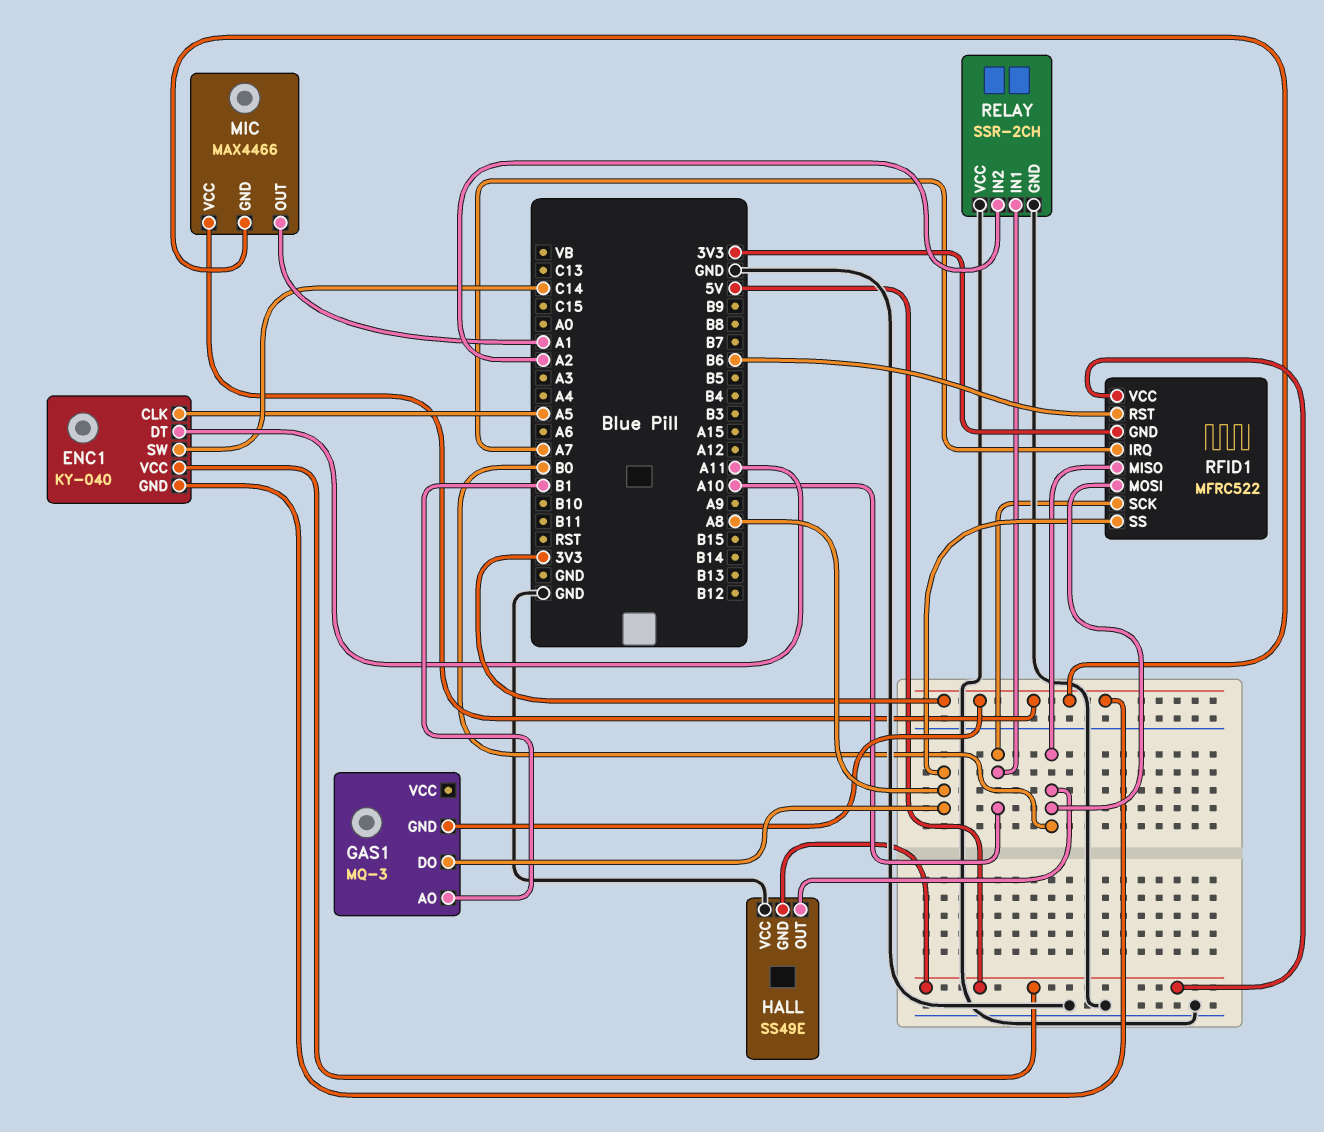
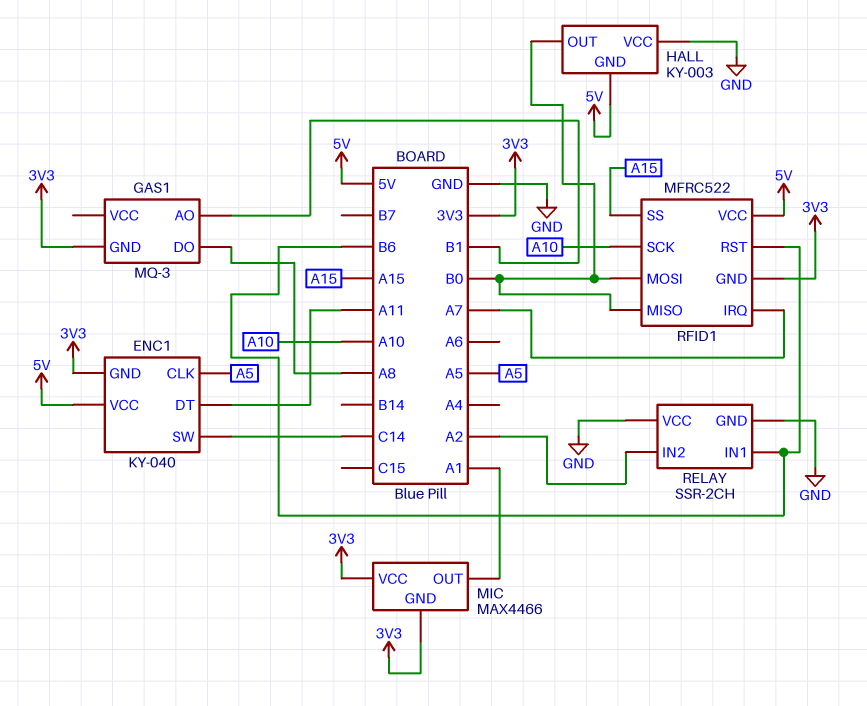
HALL: SS49E -> KY-003
RELAY pin IN1: A10 -> B6
RFID1 pin SS: A8 -> A15

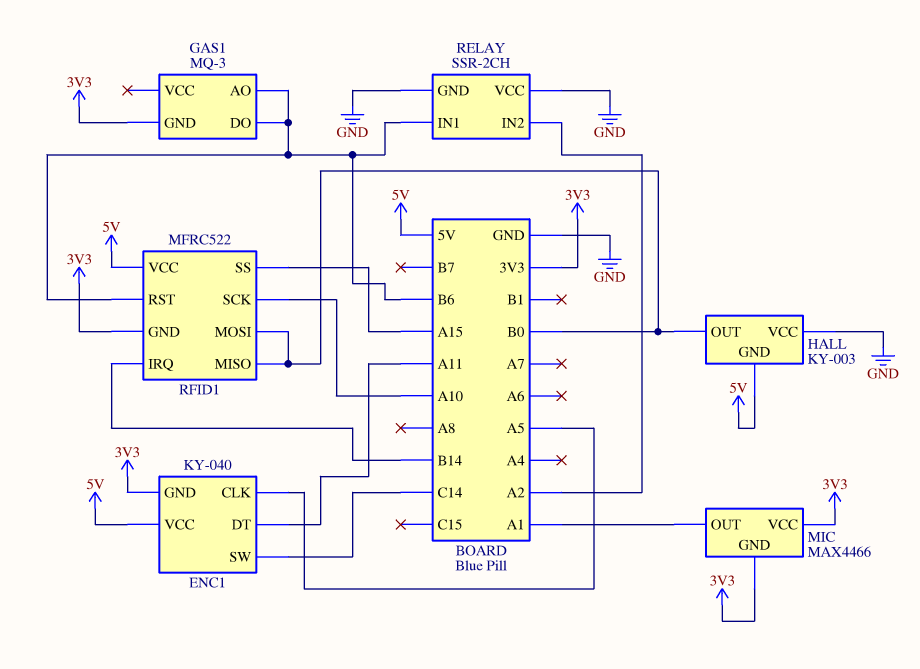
GAS1 pin AO: B1 -> B6
GAS1 pin DO: A8 -> B6
RFID1 pin IRQ: A7 -> B14

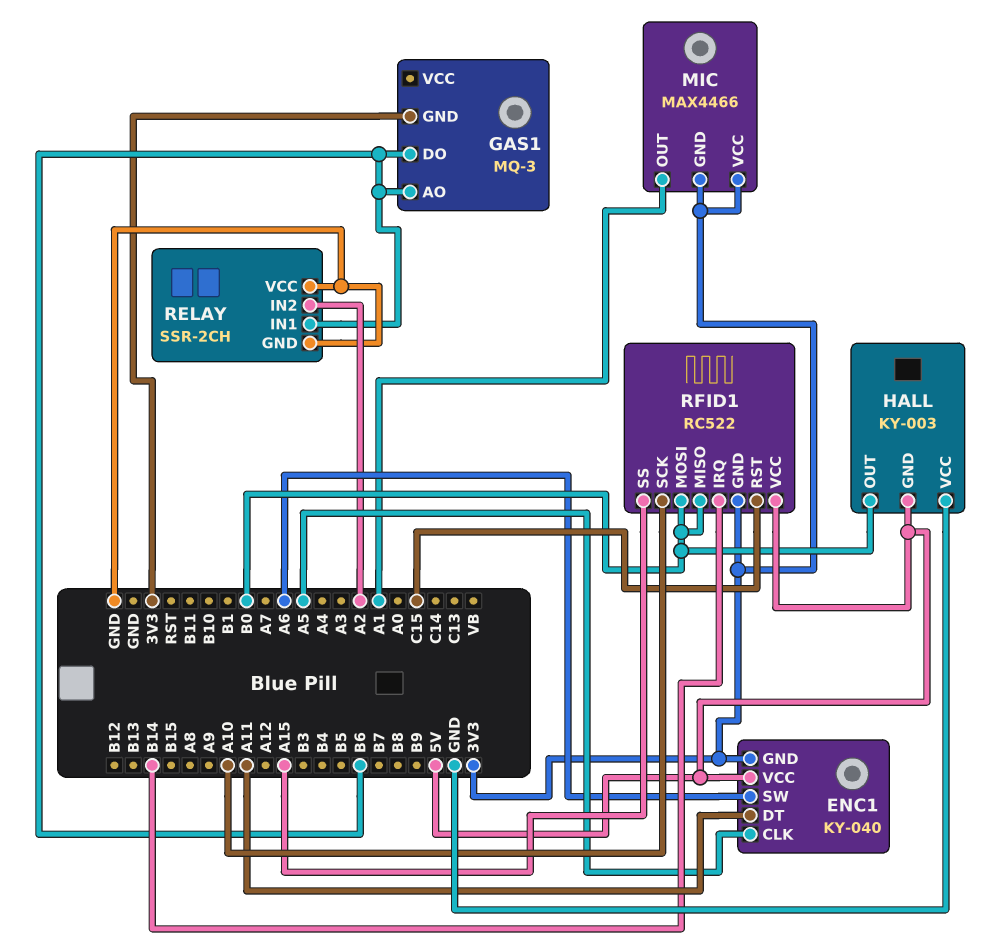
ENC1 pin SW: C14 -> A6
RFID1: MFRC522 -> RC522
RFID1 pin RST: B6 -> C15

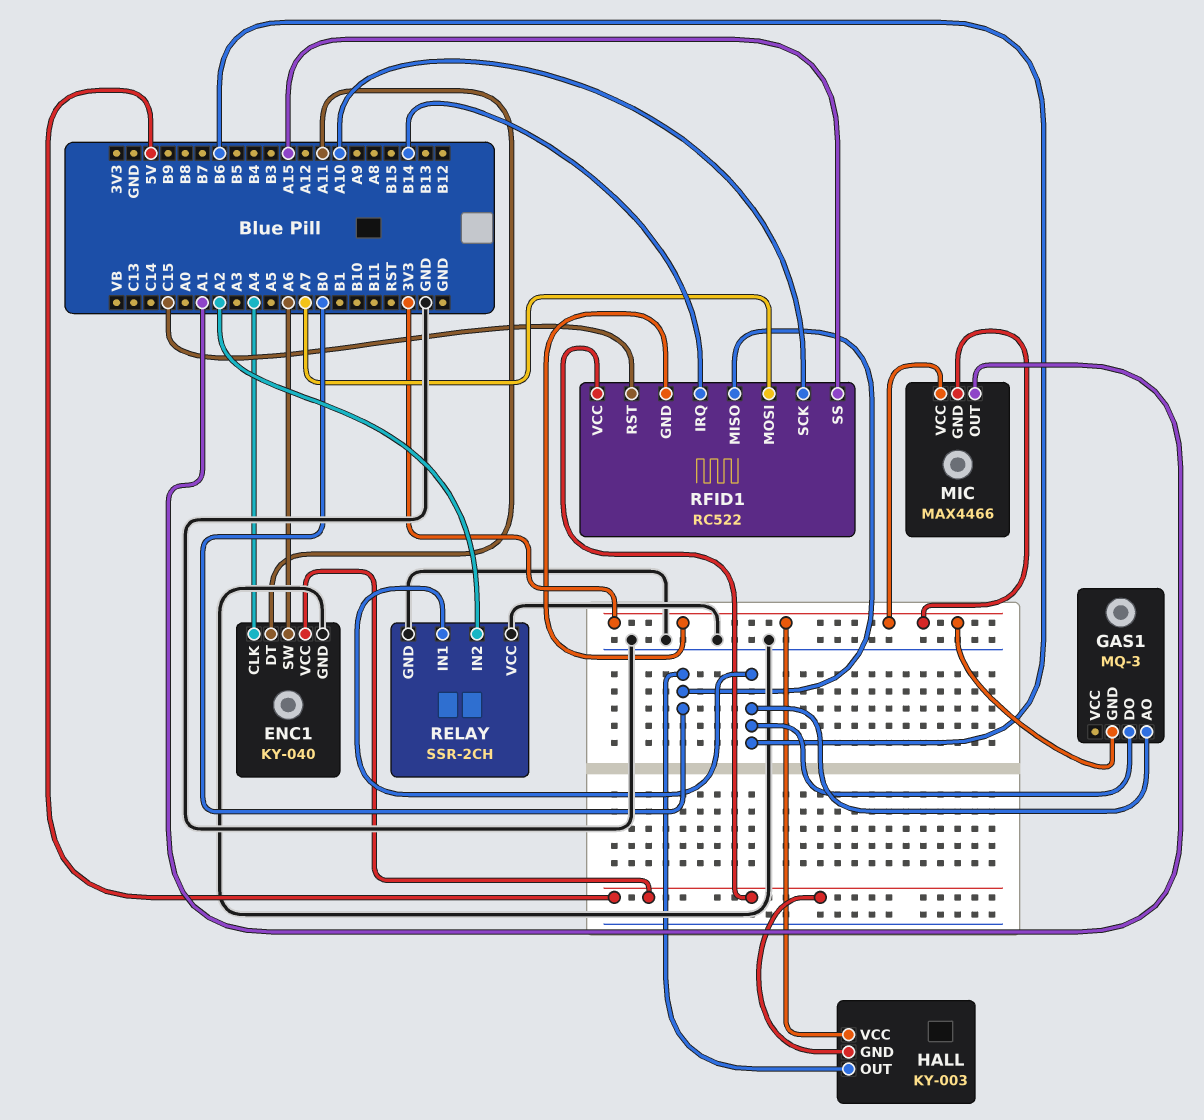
ENC1 pin CLK: A5 -> A4
ENC1 pin GND: 3V3 -> GND
HALL pin VCC: GND -> 3V3
RFID1 pin MOSI: B0 -> A7

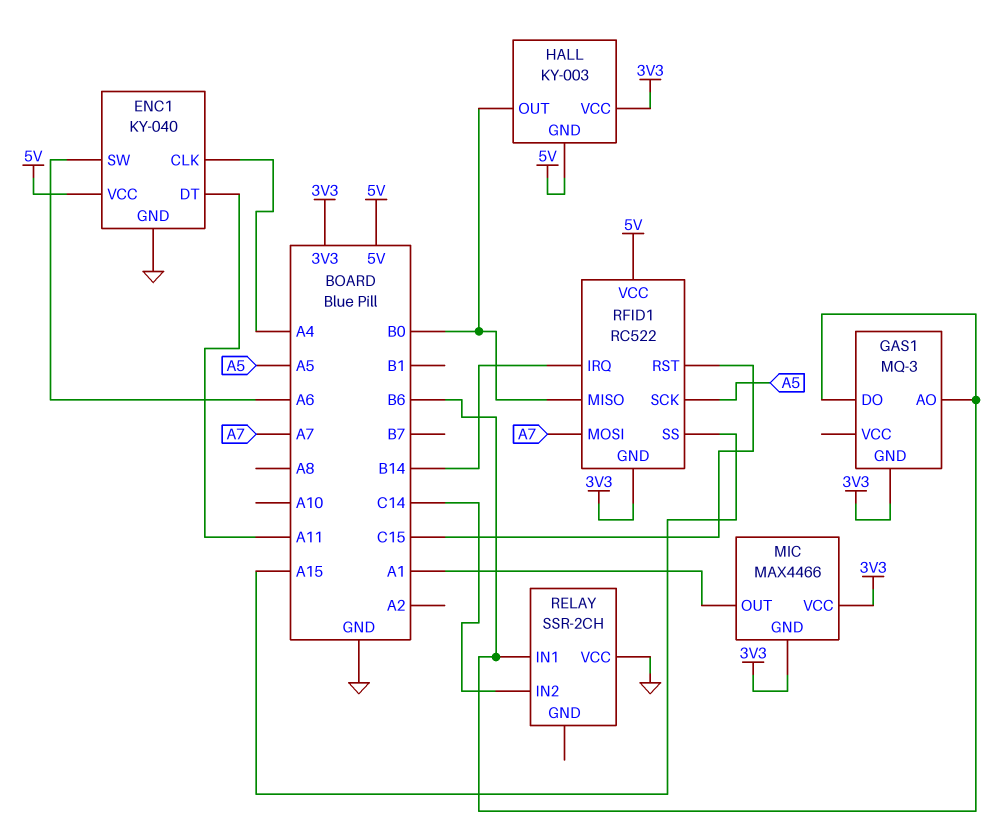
RELAY pin GND: GND -> none
RELAY pin IN2: A2 -> C14
RFID1 pin SCK: A10 -> A5

